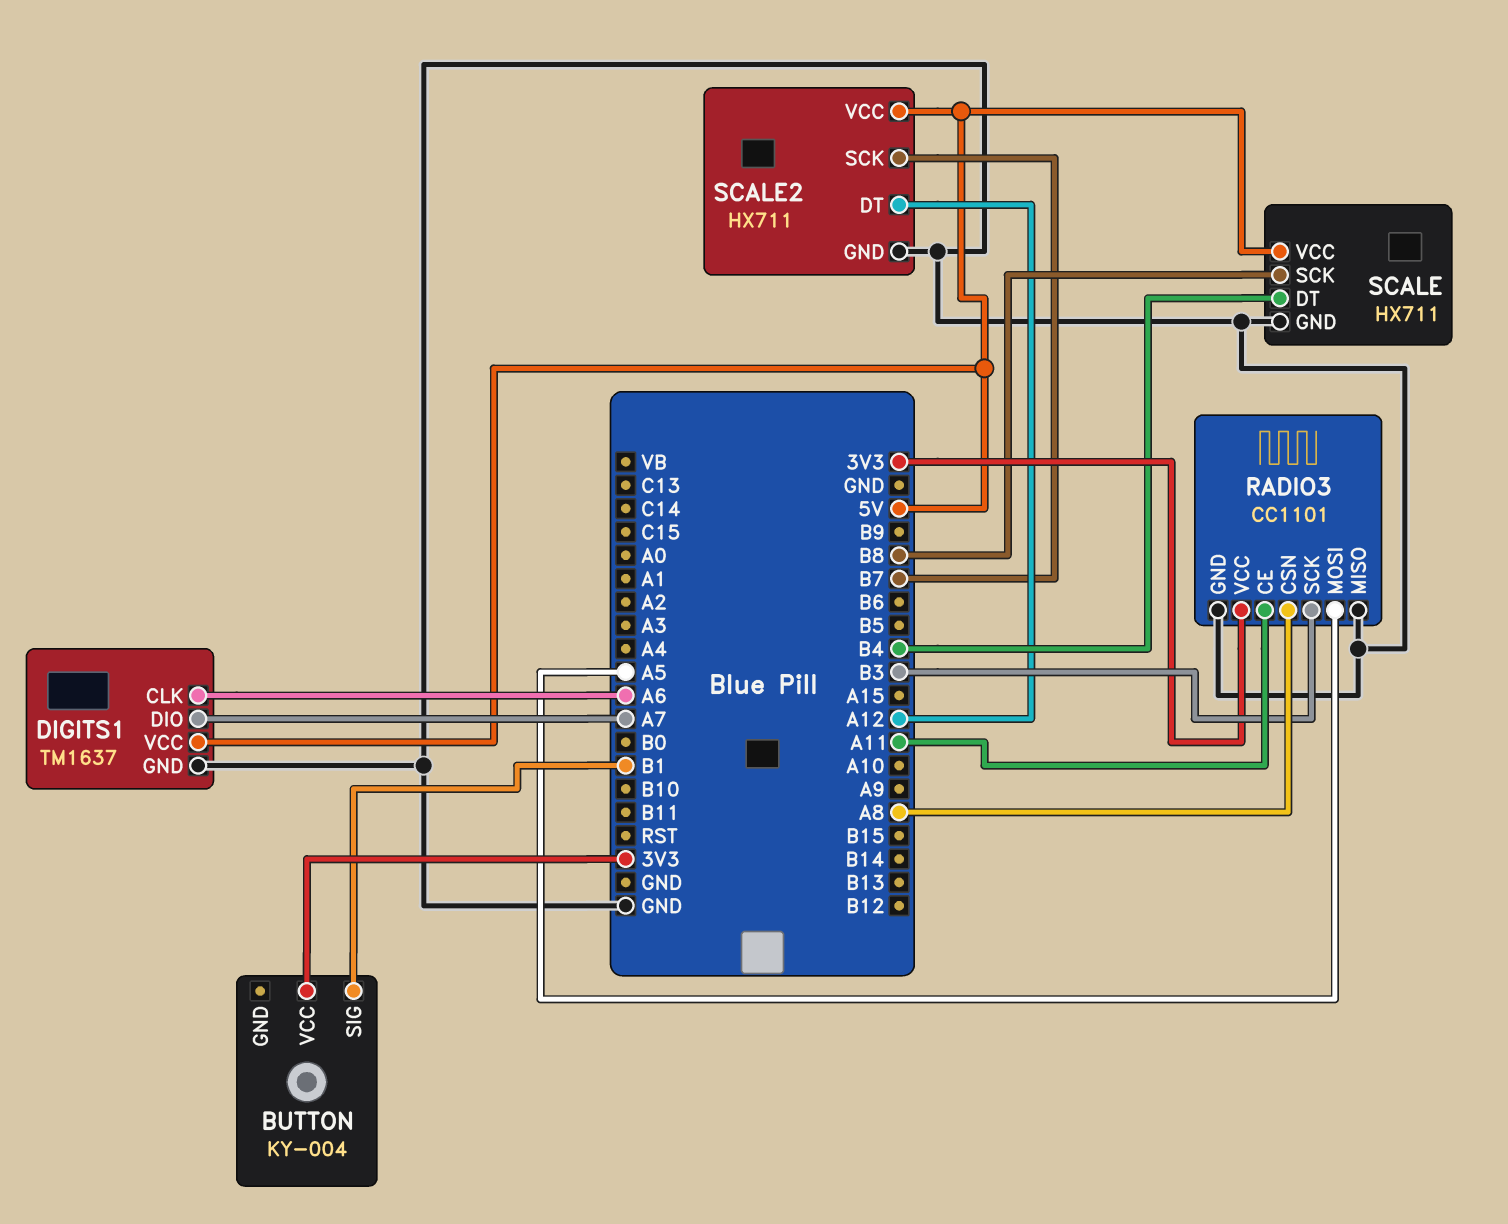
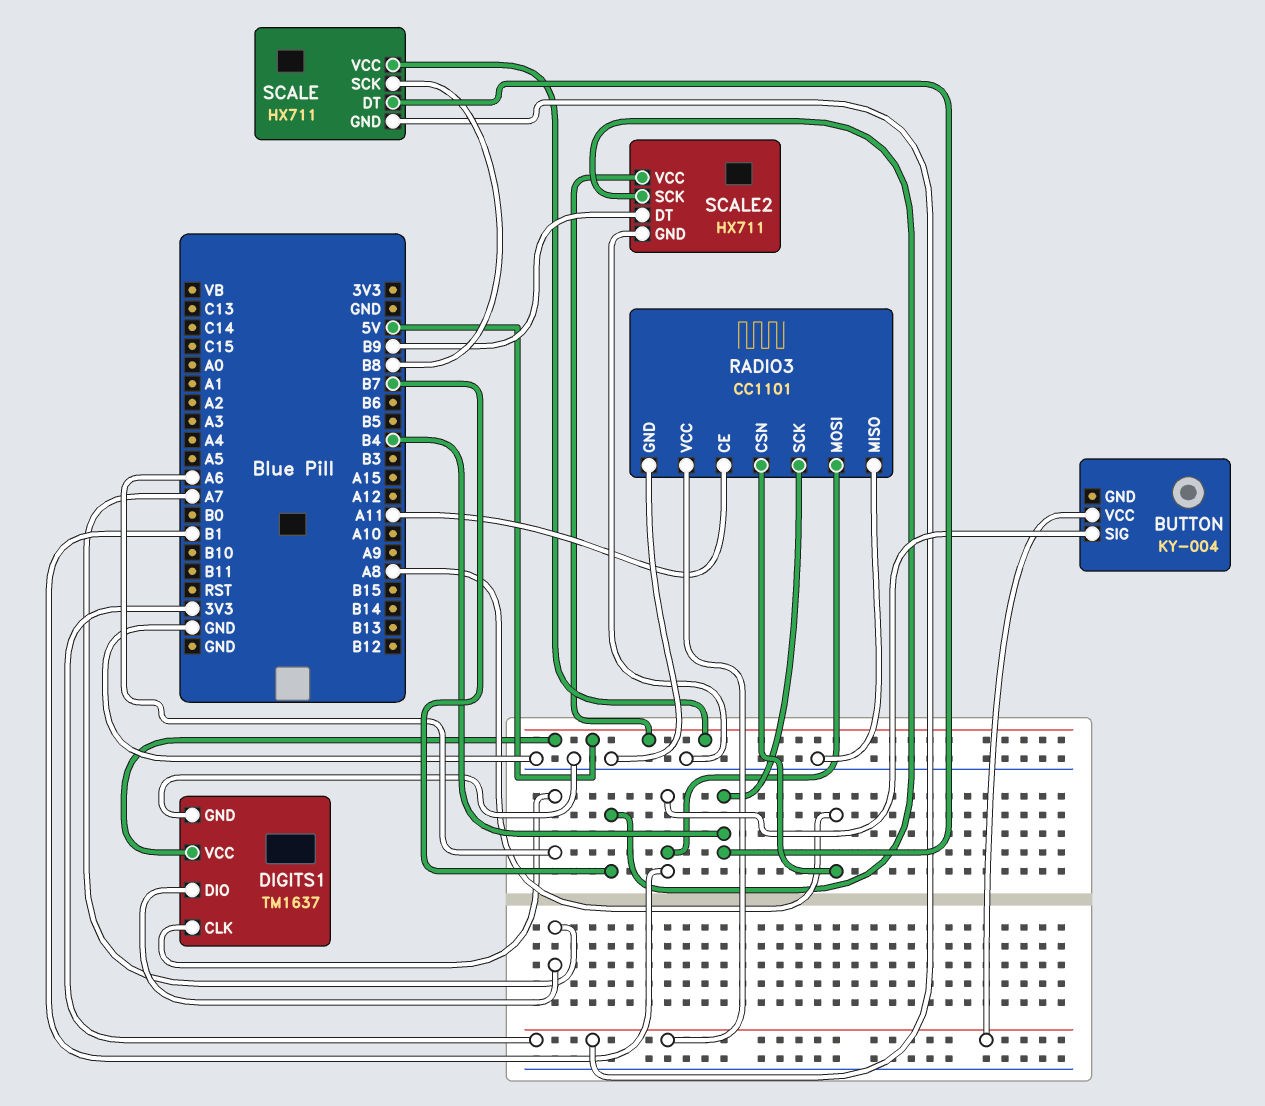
RADIO3 pin MOSI: A5 -> B1
RADIO3 pin SCK: B3 -> B4
SCALE pin GND: GND -> 3V3
SCALE2 pin DT: A12 -> B9

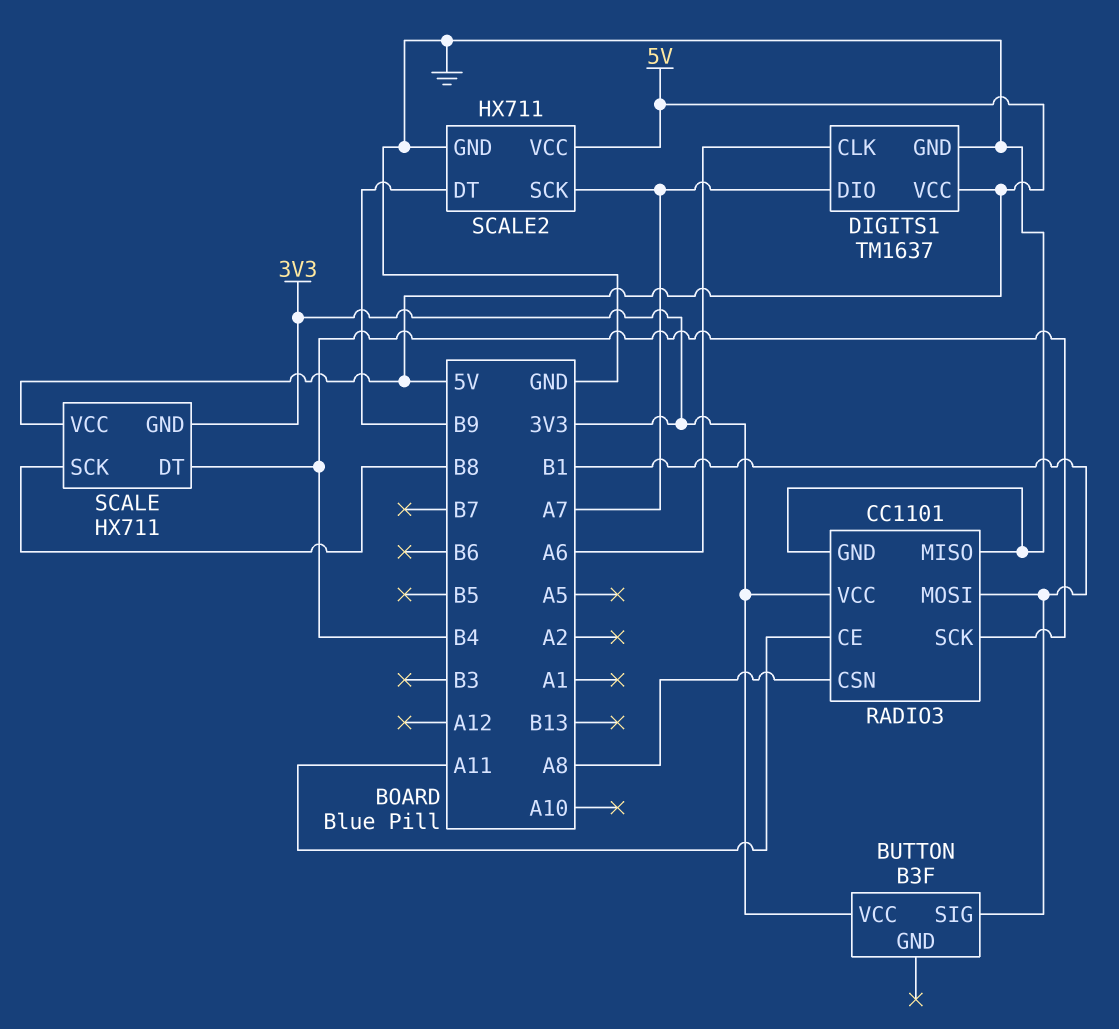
BUTTON: KY-004 -> B3F
SCALE2 pin SCK: B7 -> A7

